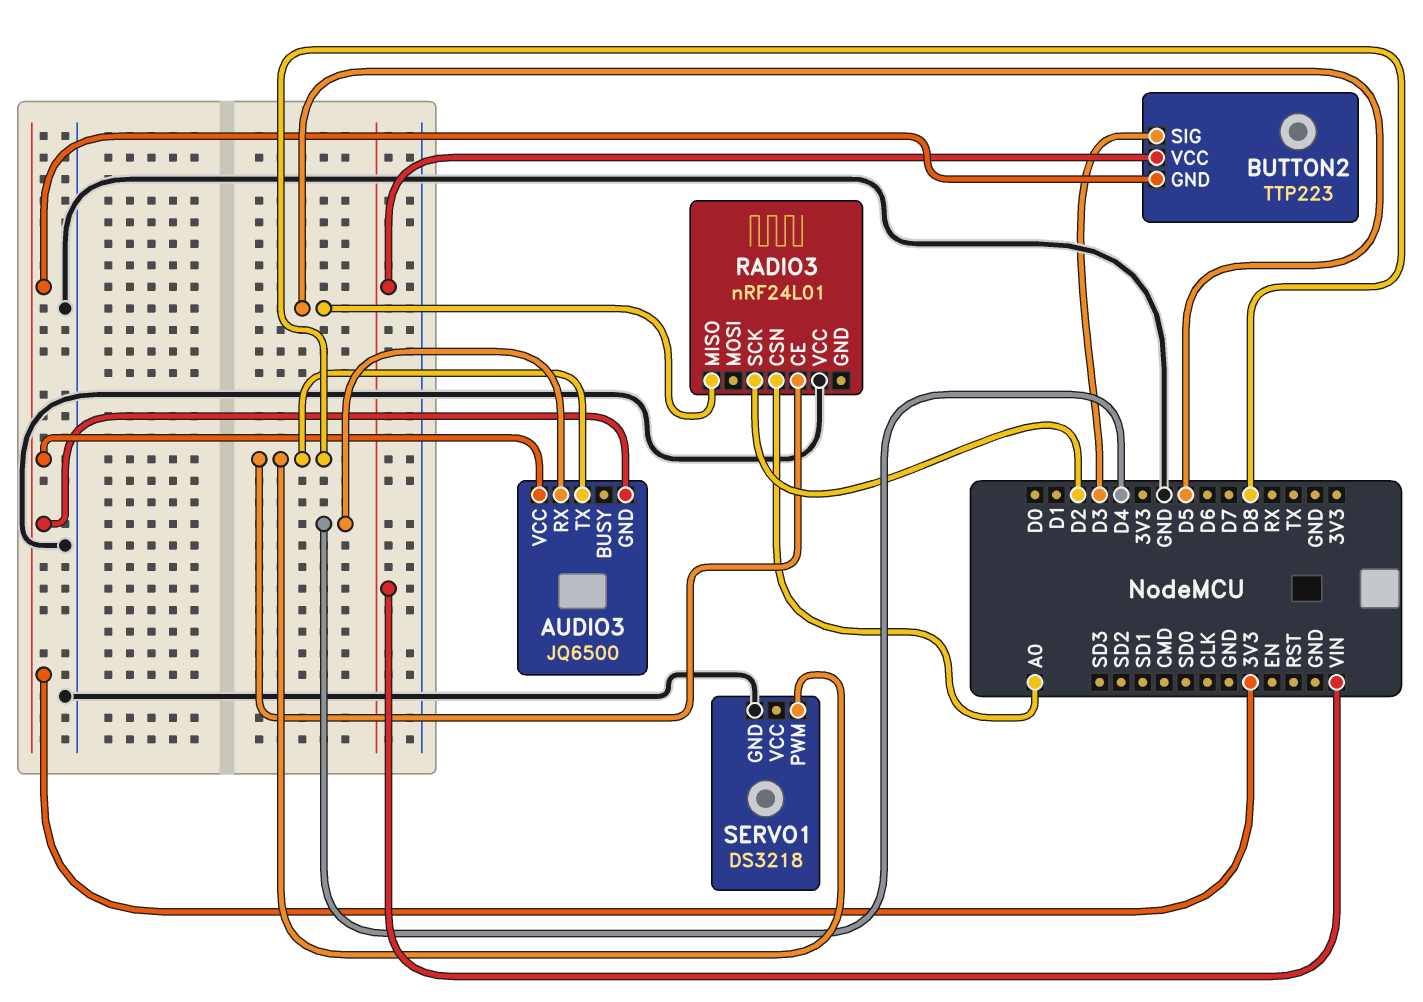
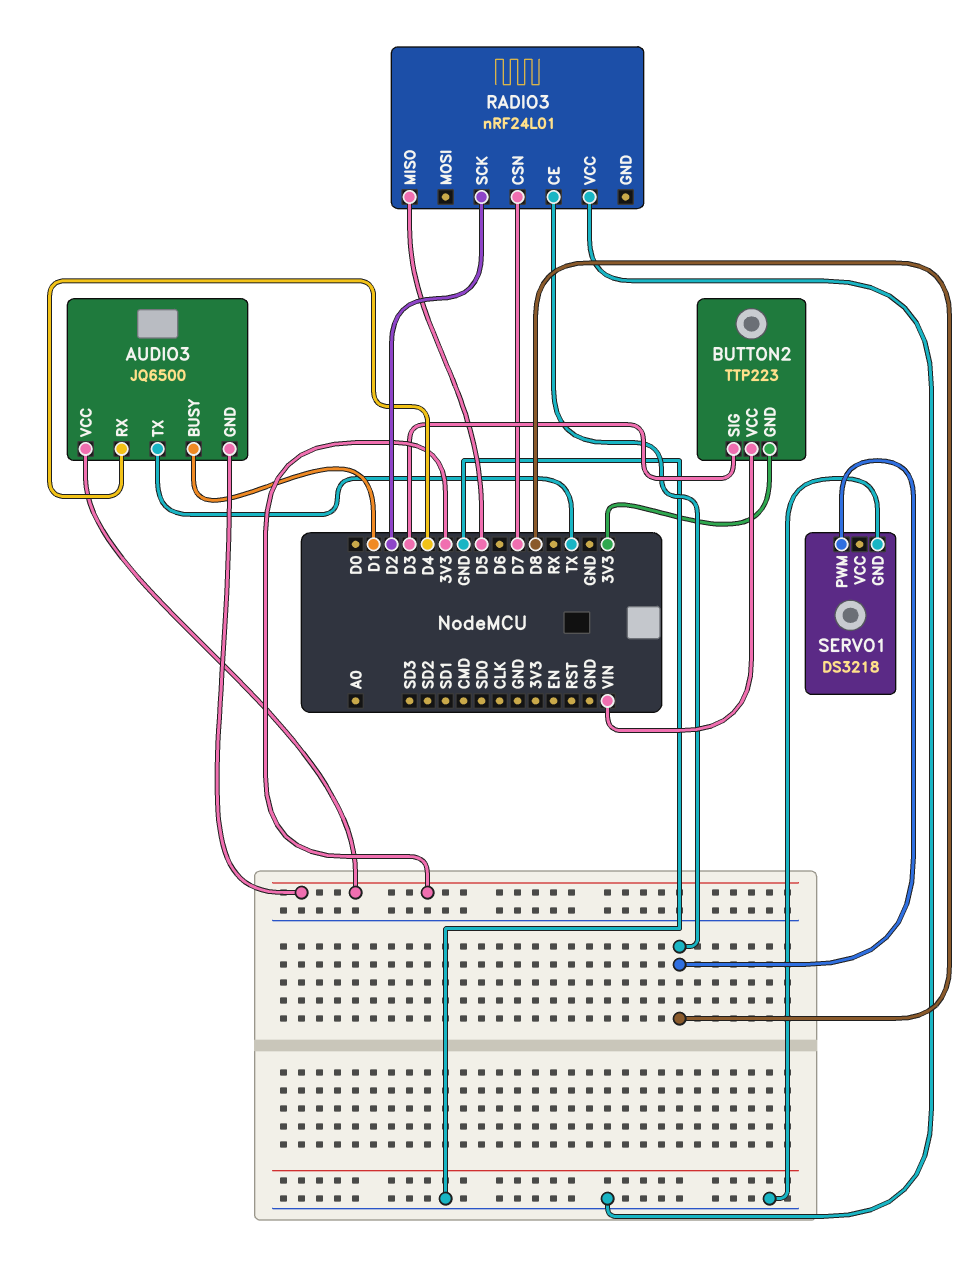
AUDIO3 pin BUSY: none -> D1
AUDIO3 pin TX: D8 -> TX
RADIO3 pin CSN: A0 -> D7

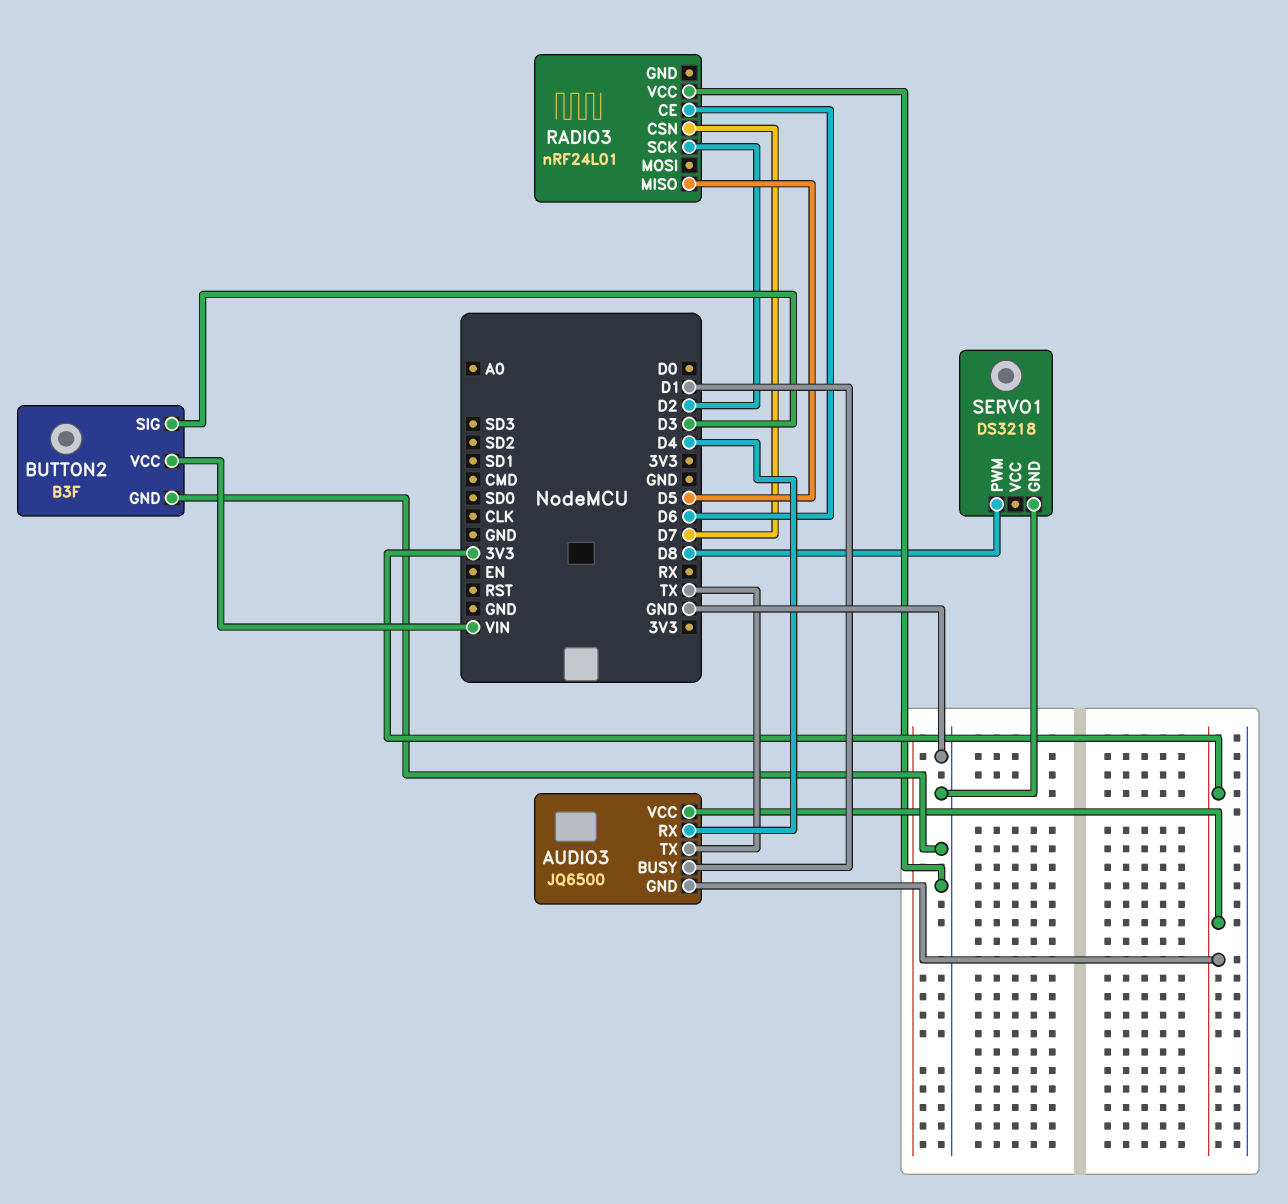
BUTTON2: TTP223 -> B3F
BUTTON2 pin GND: 3V3 -> GND
RADIO3 pin CE: D8 -> D6

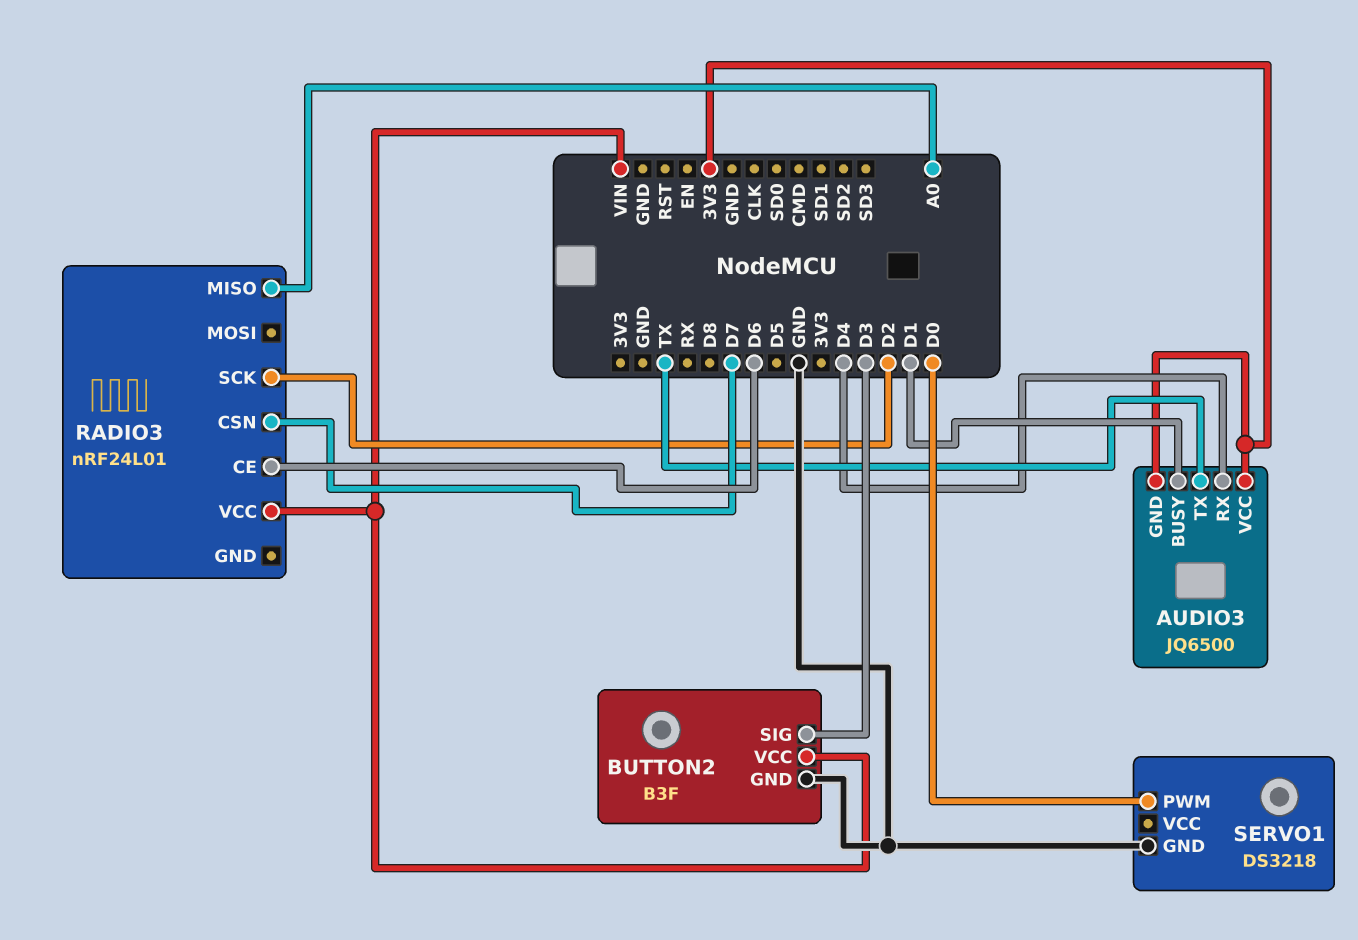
RADIO3 pin MISO: D5 -> A0
RADIO3 pin VCC: GND -> VIN
SERVO1 pin PWM: D8 -> D0

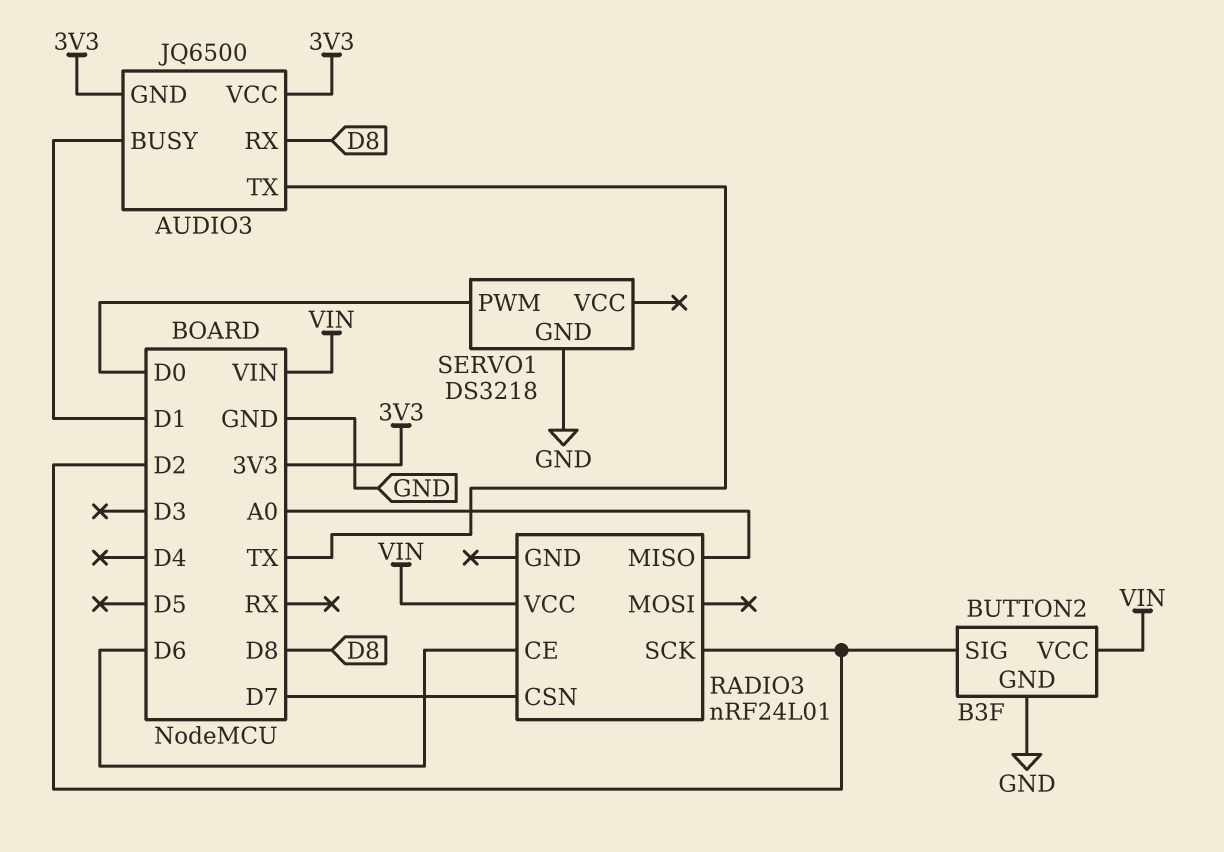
AUDIO3 pin RX: D4 -> D8
BUTTON2 pin SIG: D3 -> D2

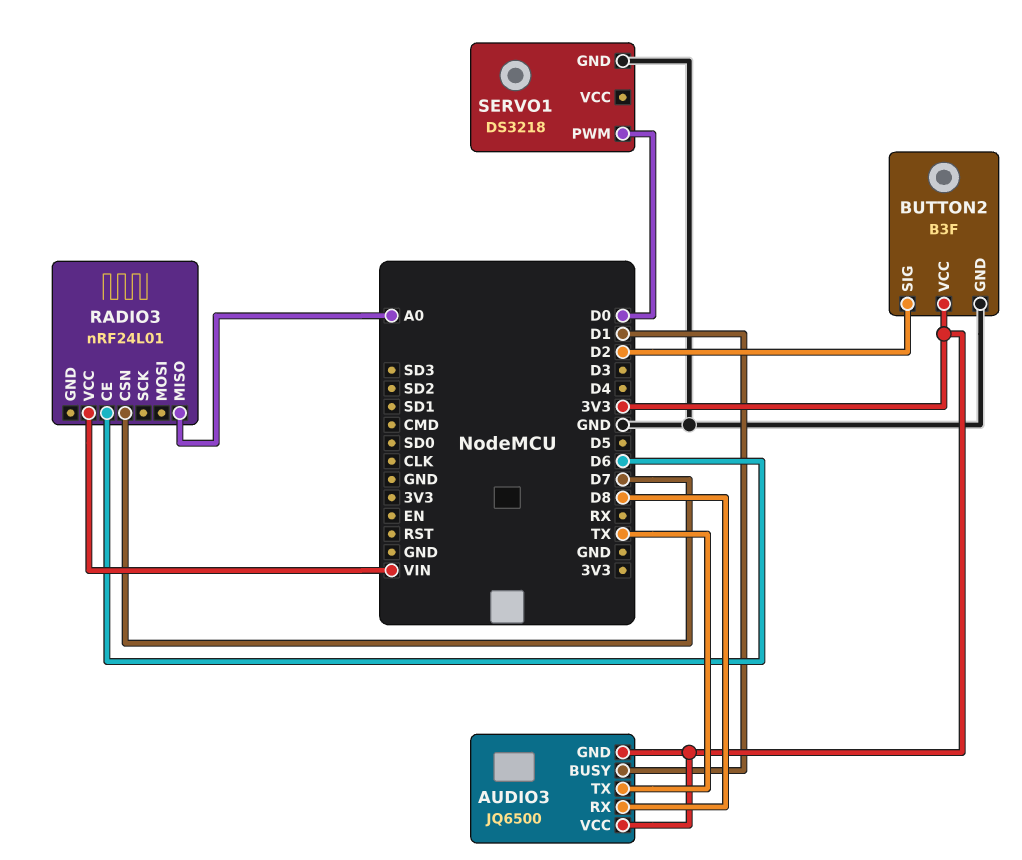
BUTTON2 pin VCC: VIN -> 3V3
RADIO3 pin SCK: D2 -> none

